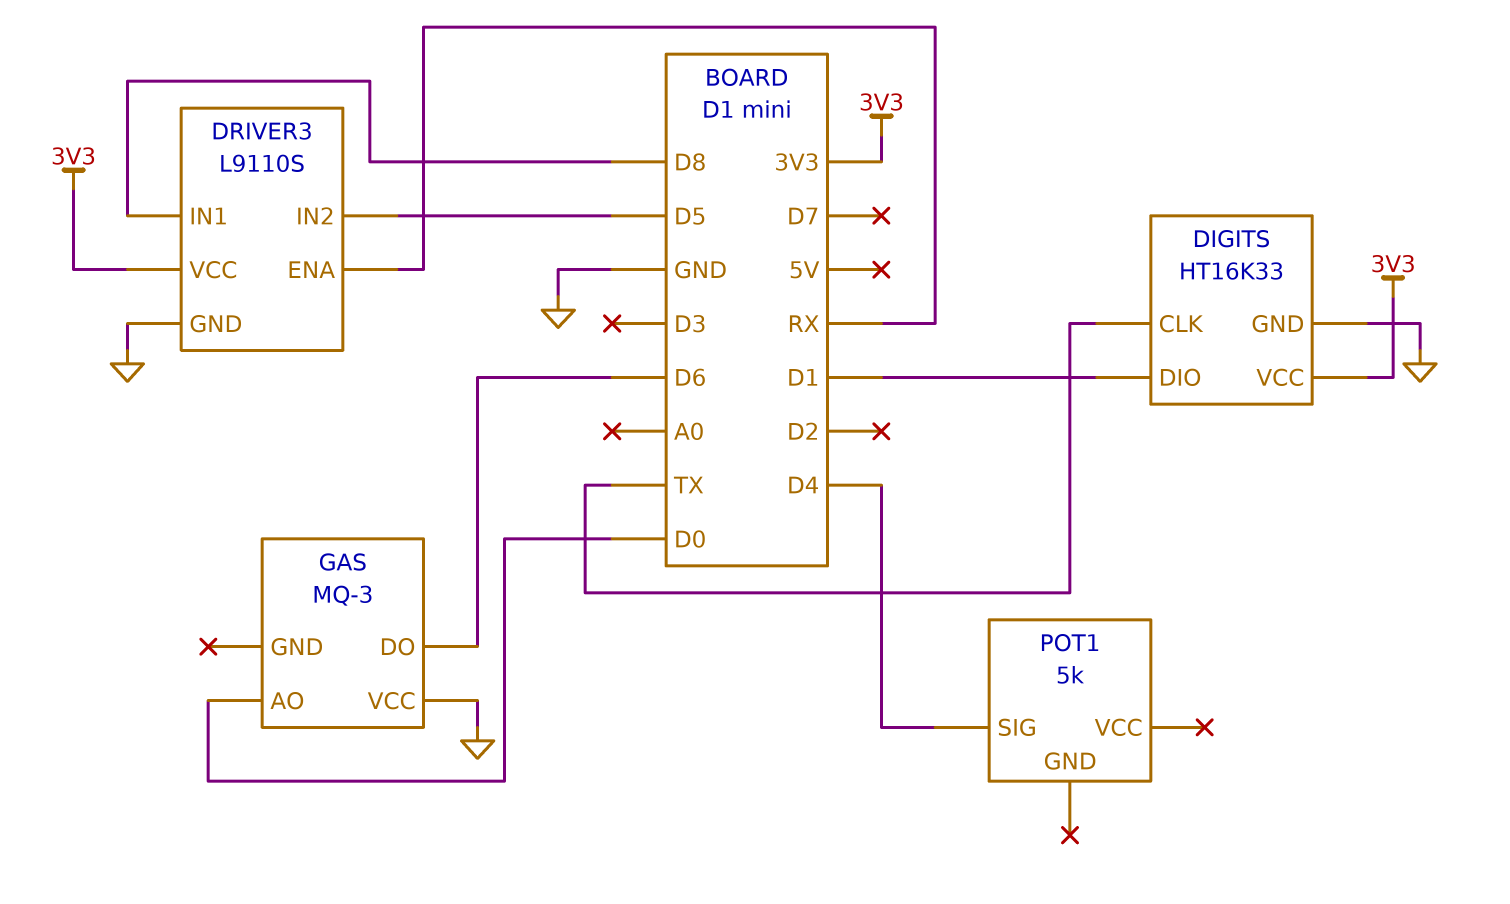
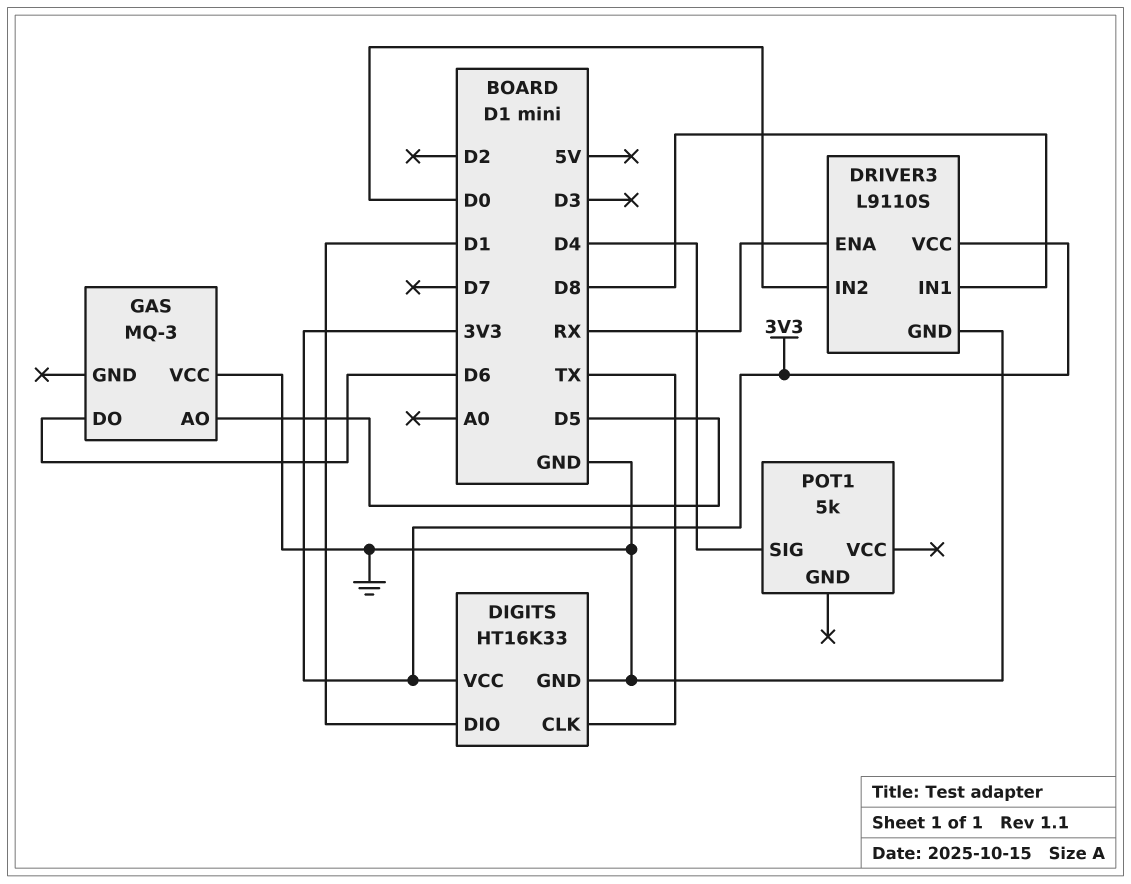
DRIVER3 pin IN2: D5 -> D0
GAS pin AO: D0 -> D5

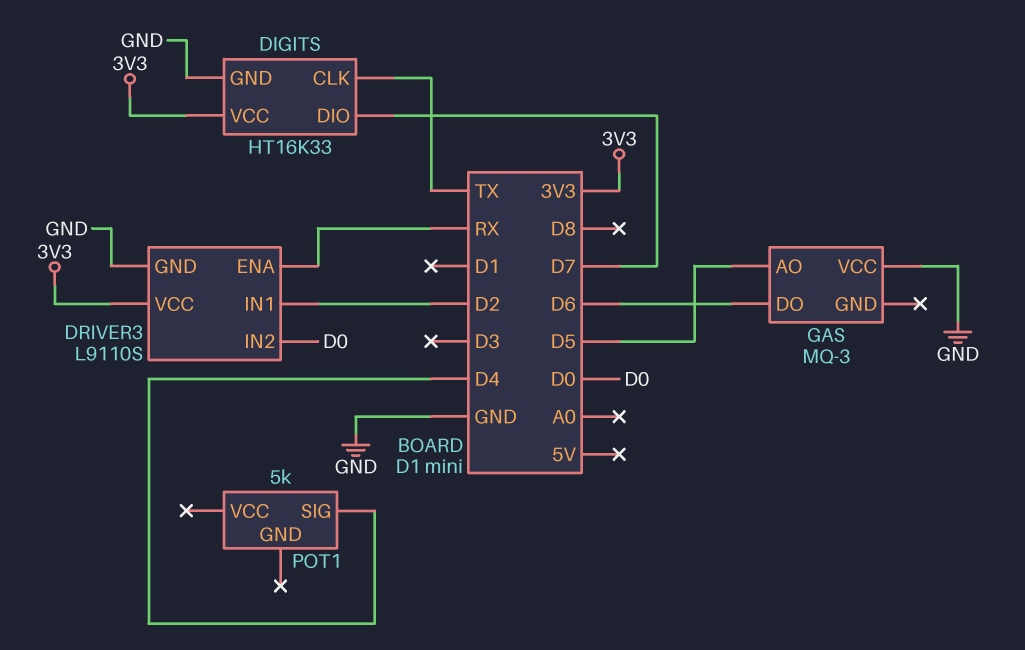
DIGITS pin DIO: D1 -> D7
DRIVER3 pin IN1: D8 -> D2

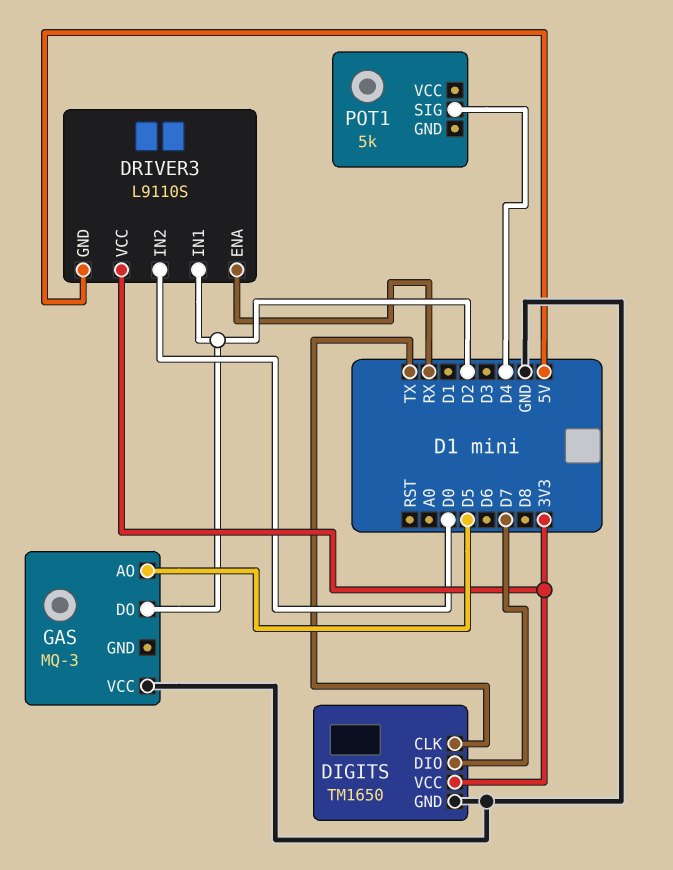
DIGITS: HT16K33 -> TM1650
DRIVER3 pin GND: GND -> 5V
GAS pin DO: D6 -> D2

